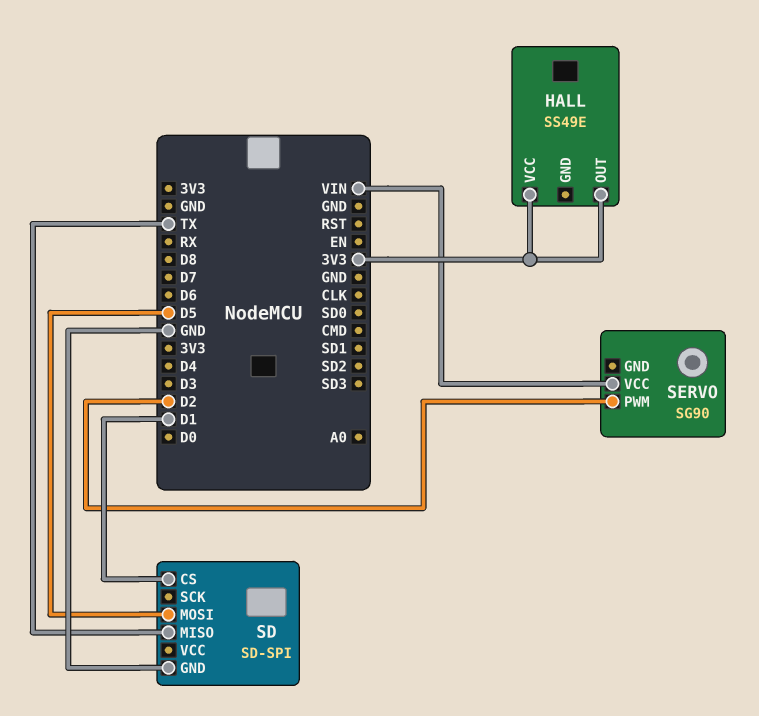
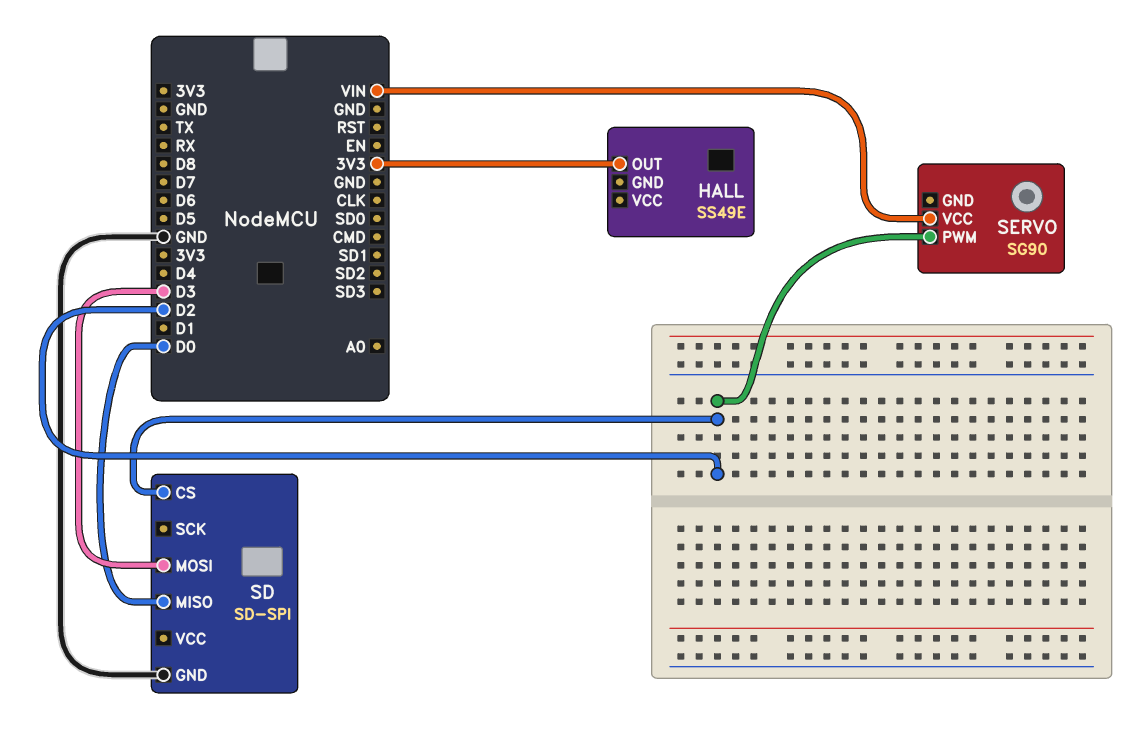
HALL pin VCC: 3V3 -> none
SD pin CS: D1 -> D2
SD pin MISO: TX -> D0
SD pin MOSI: D5 -> D3

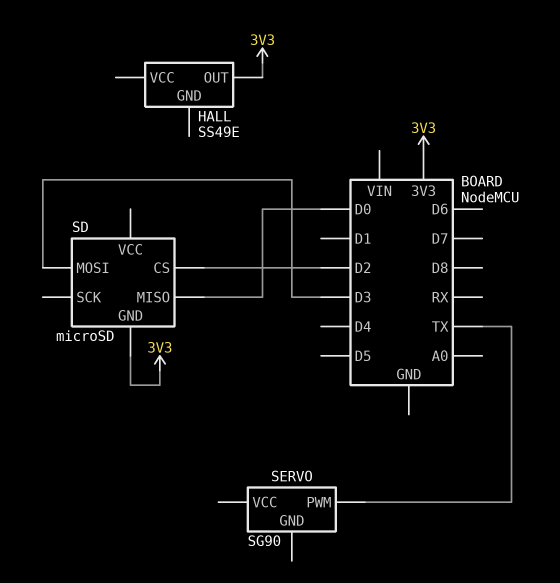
SD: SD-SPI -> microSD
SD pin GND: GND -> 3V3
SERVO pin PWM: D2 -> TX
SERVO pin VCC: VIN -> none

